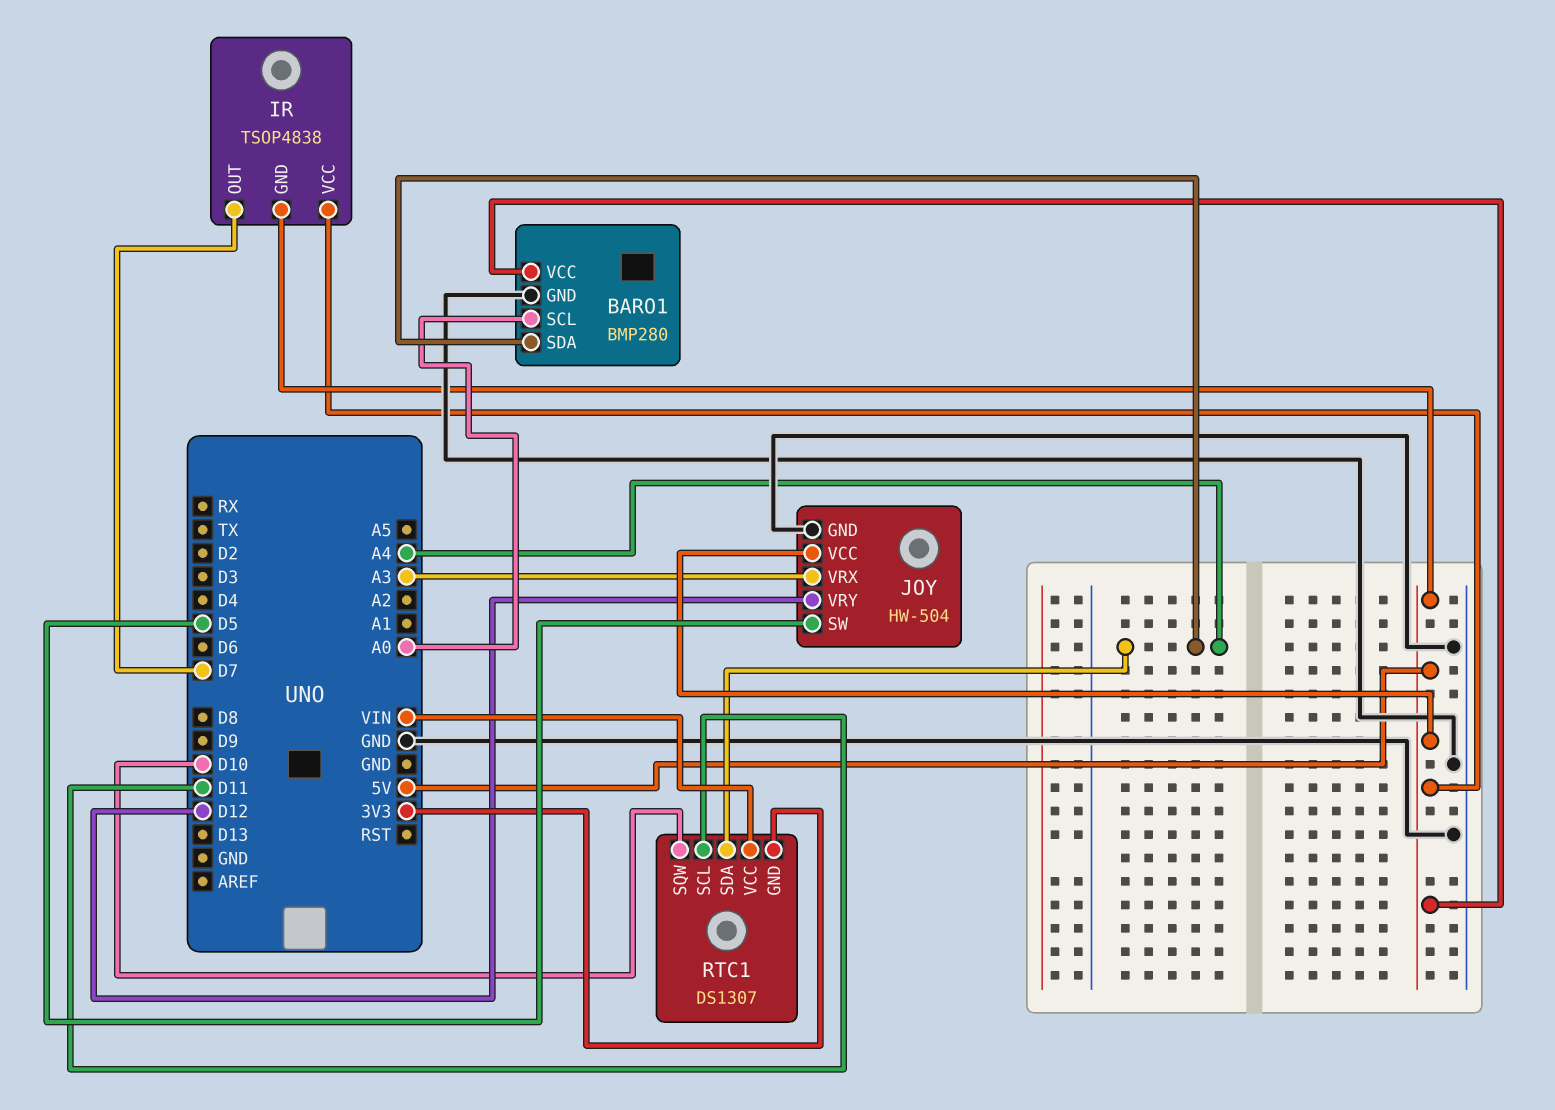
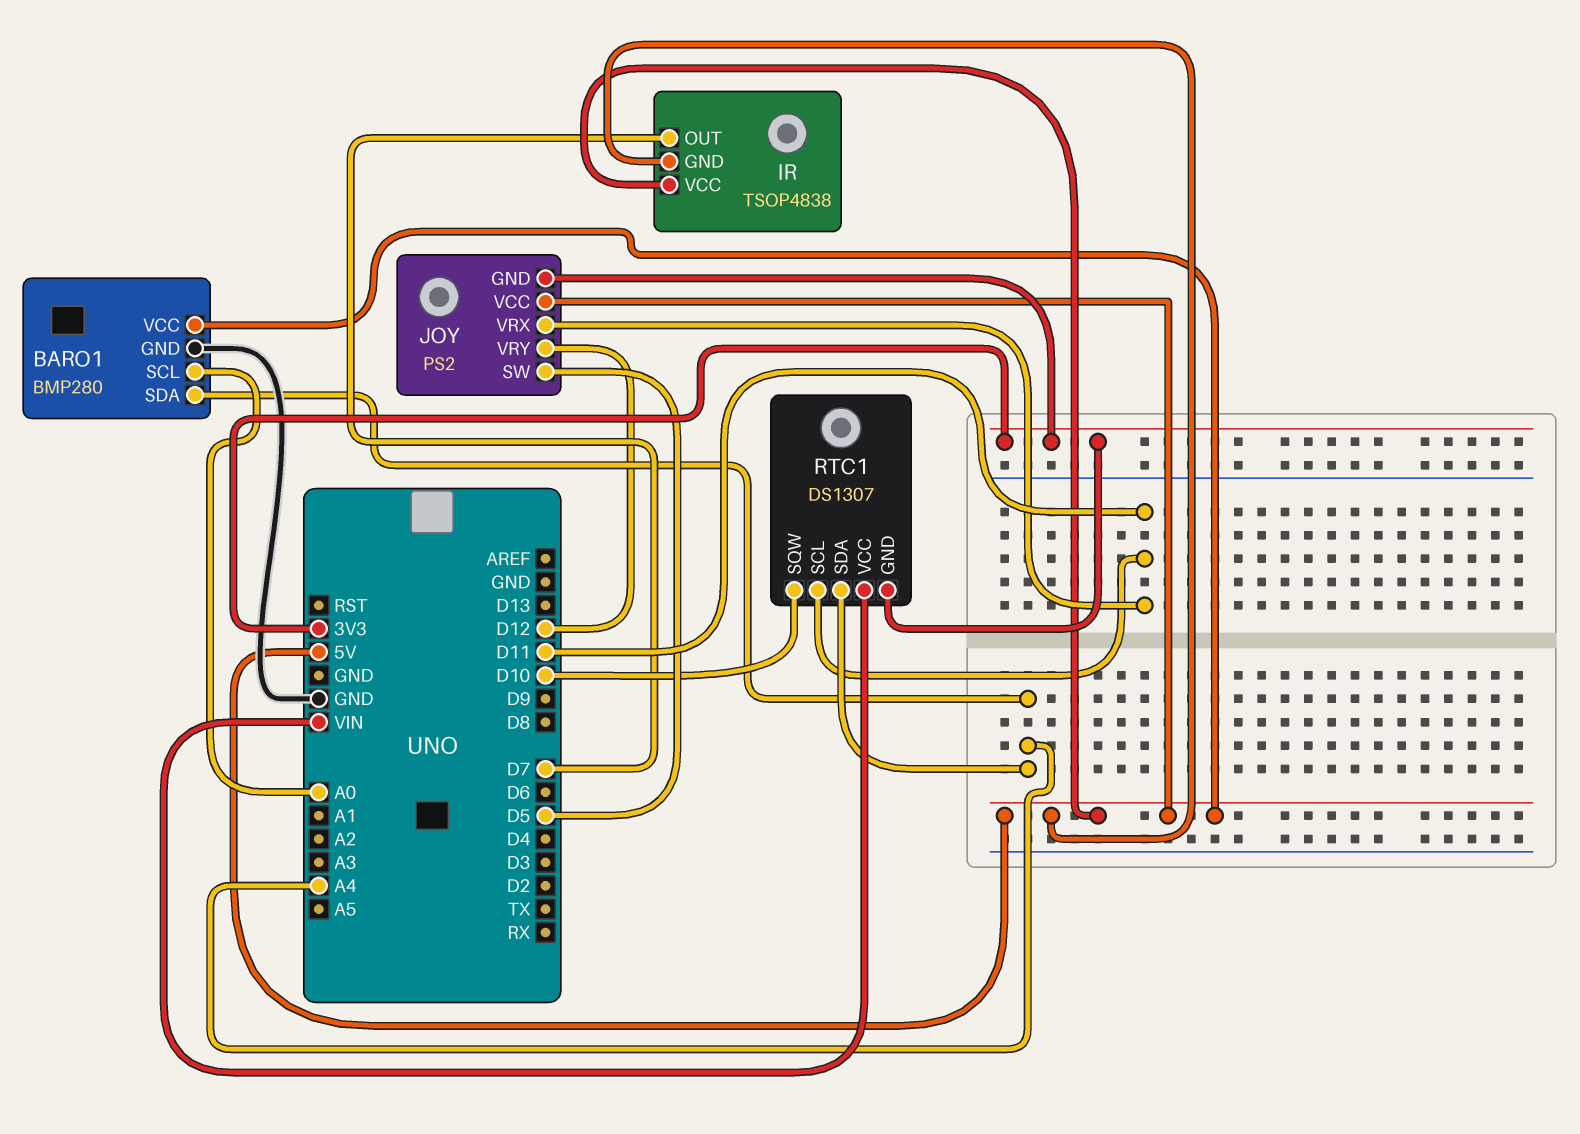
JOY: HW-504 -> PS2
JOY pin GND: GND -> 3V3
JOY pin VRX: A3 -> D11

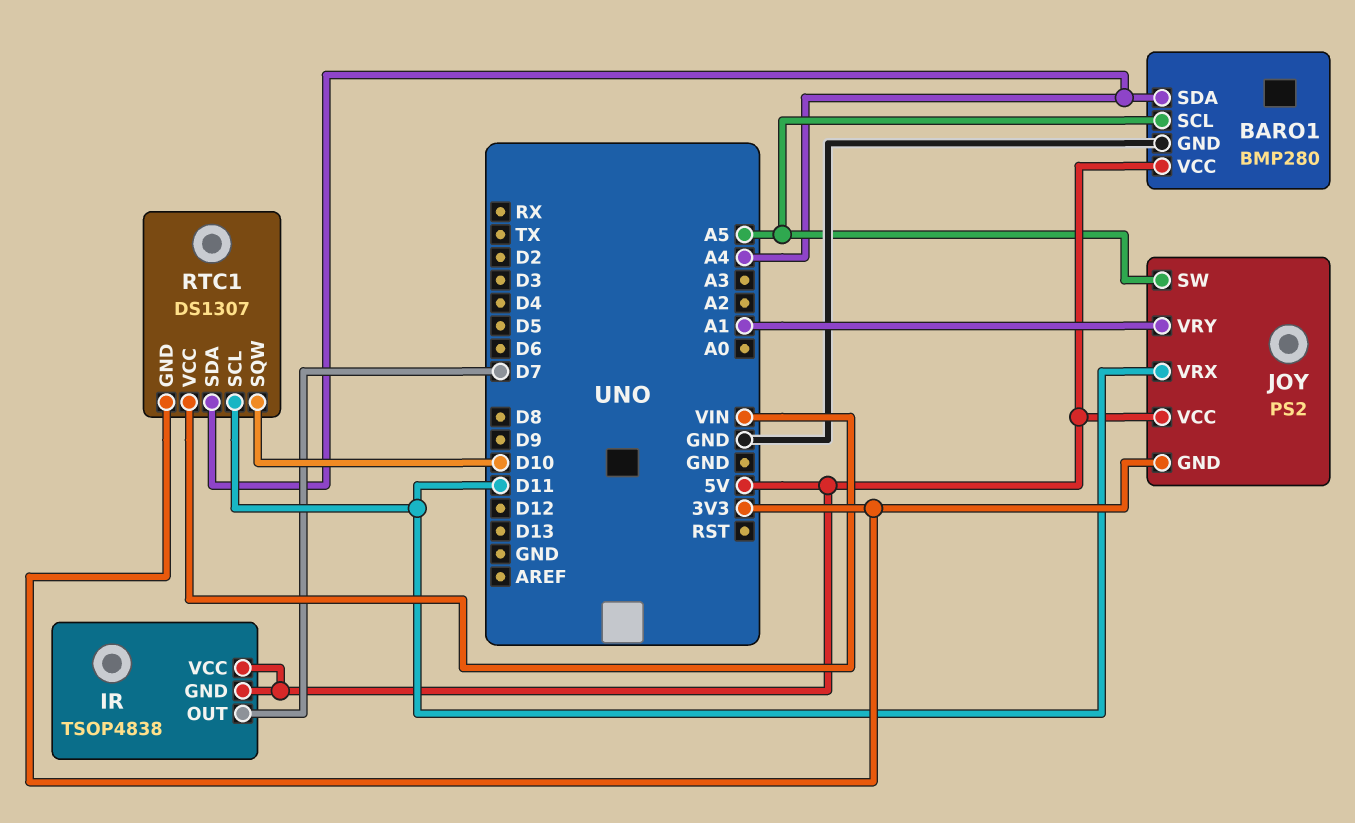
BARO1 pin SCL: A0 -> A5
JOY pin SW: D5 -> A5
JOY pin VRY: D12 -> A1

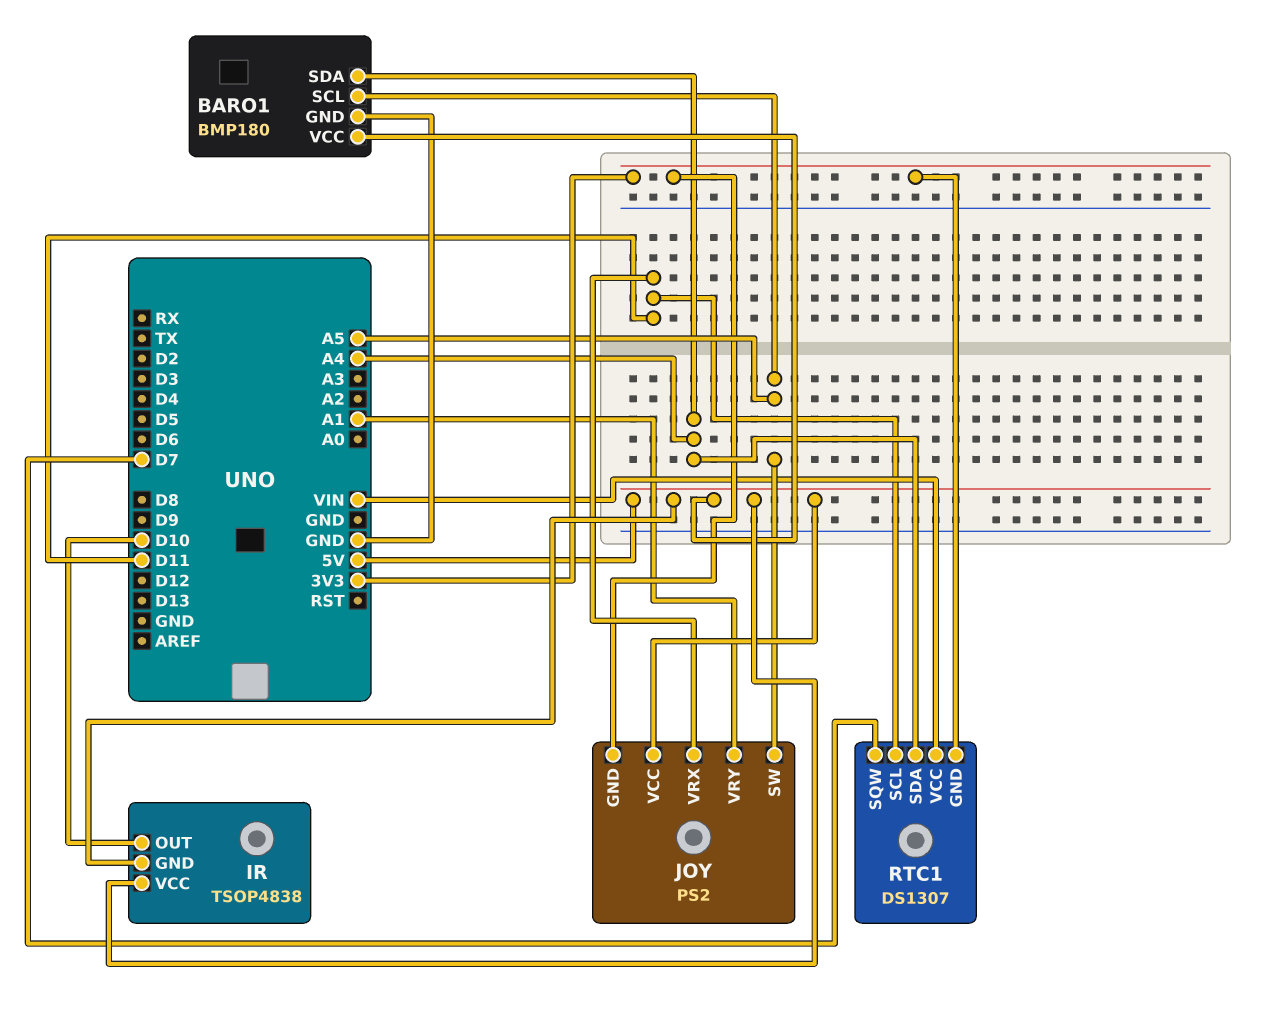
BARO1: BMP280 -> BMP180
IR pin OUT: D7 -> D10
RTC1 pin SQW: D10 -> D7

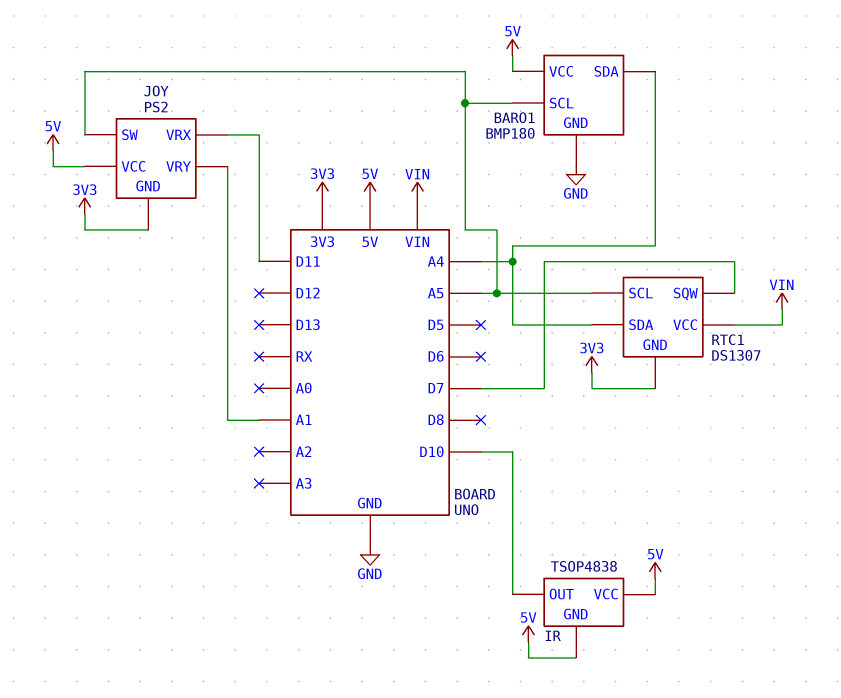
RTC1 pin SCL: D11 -> A5

